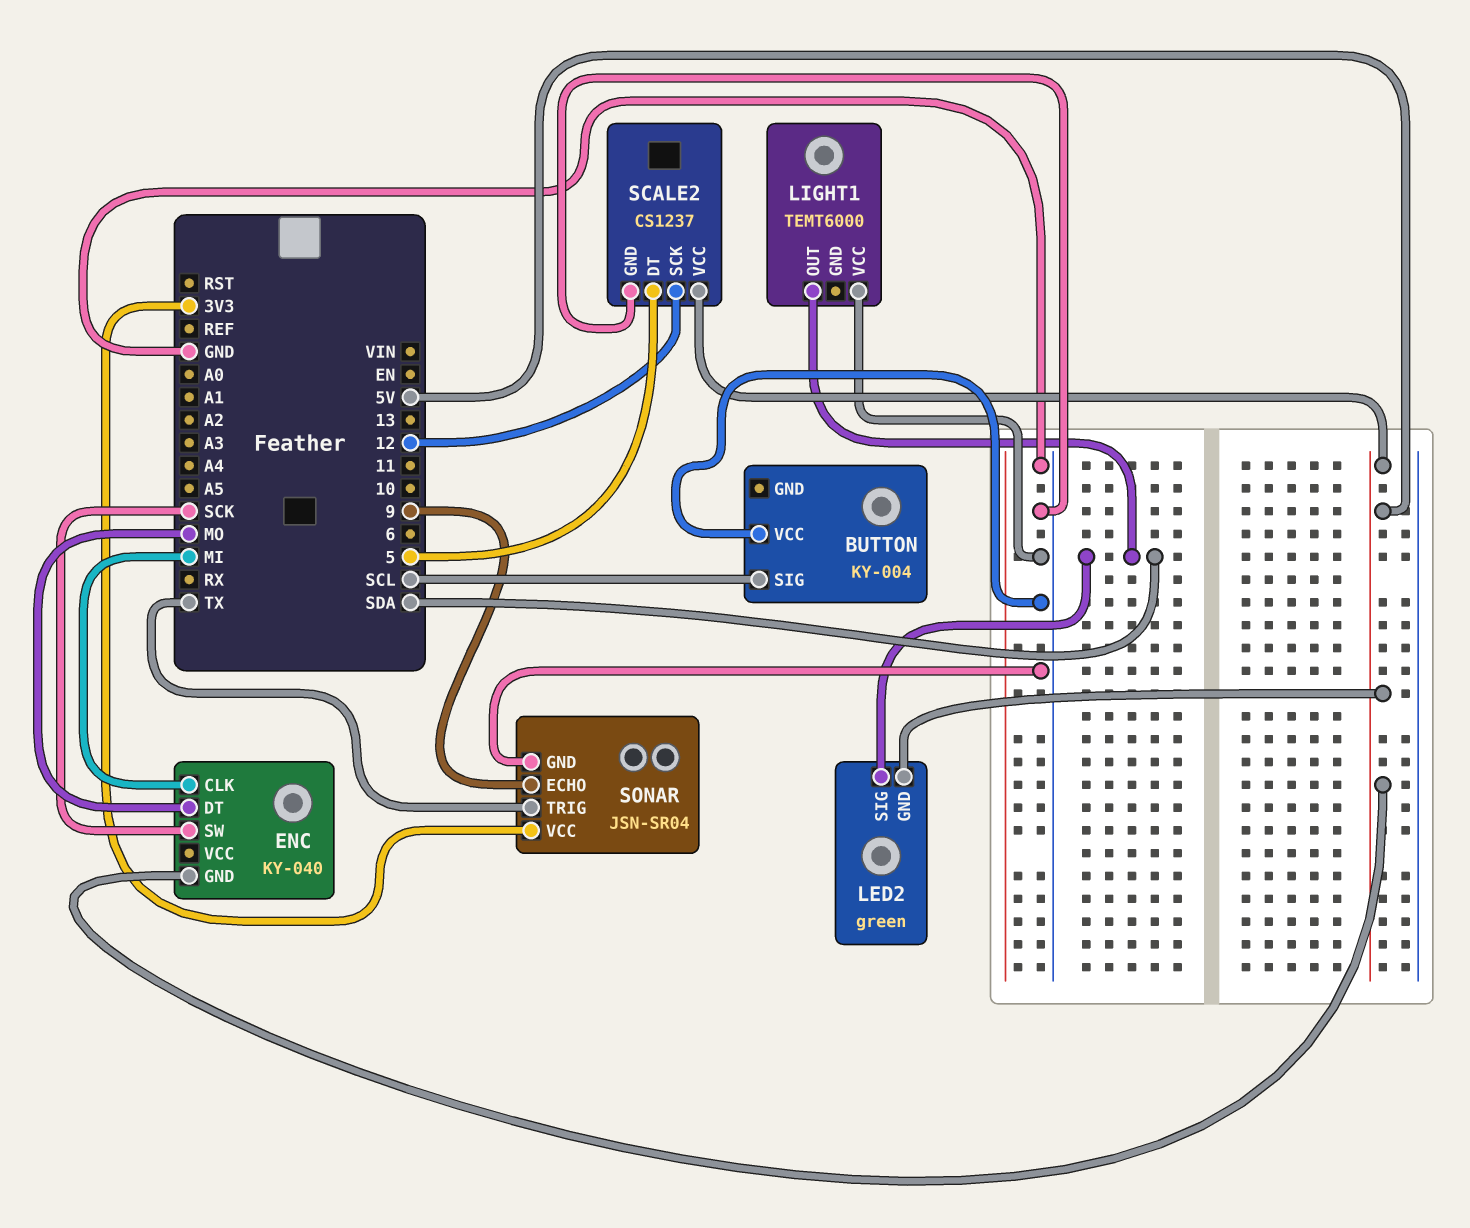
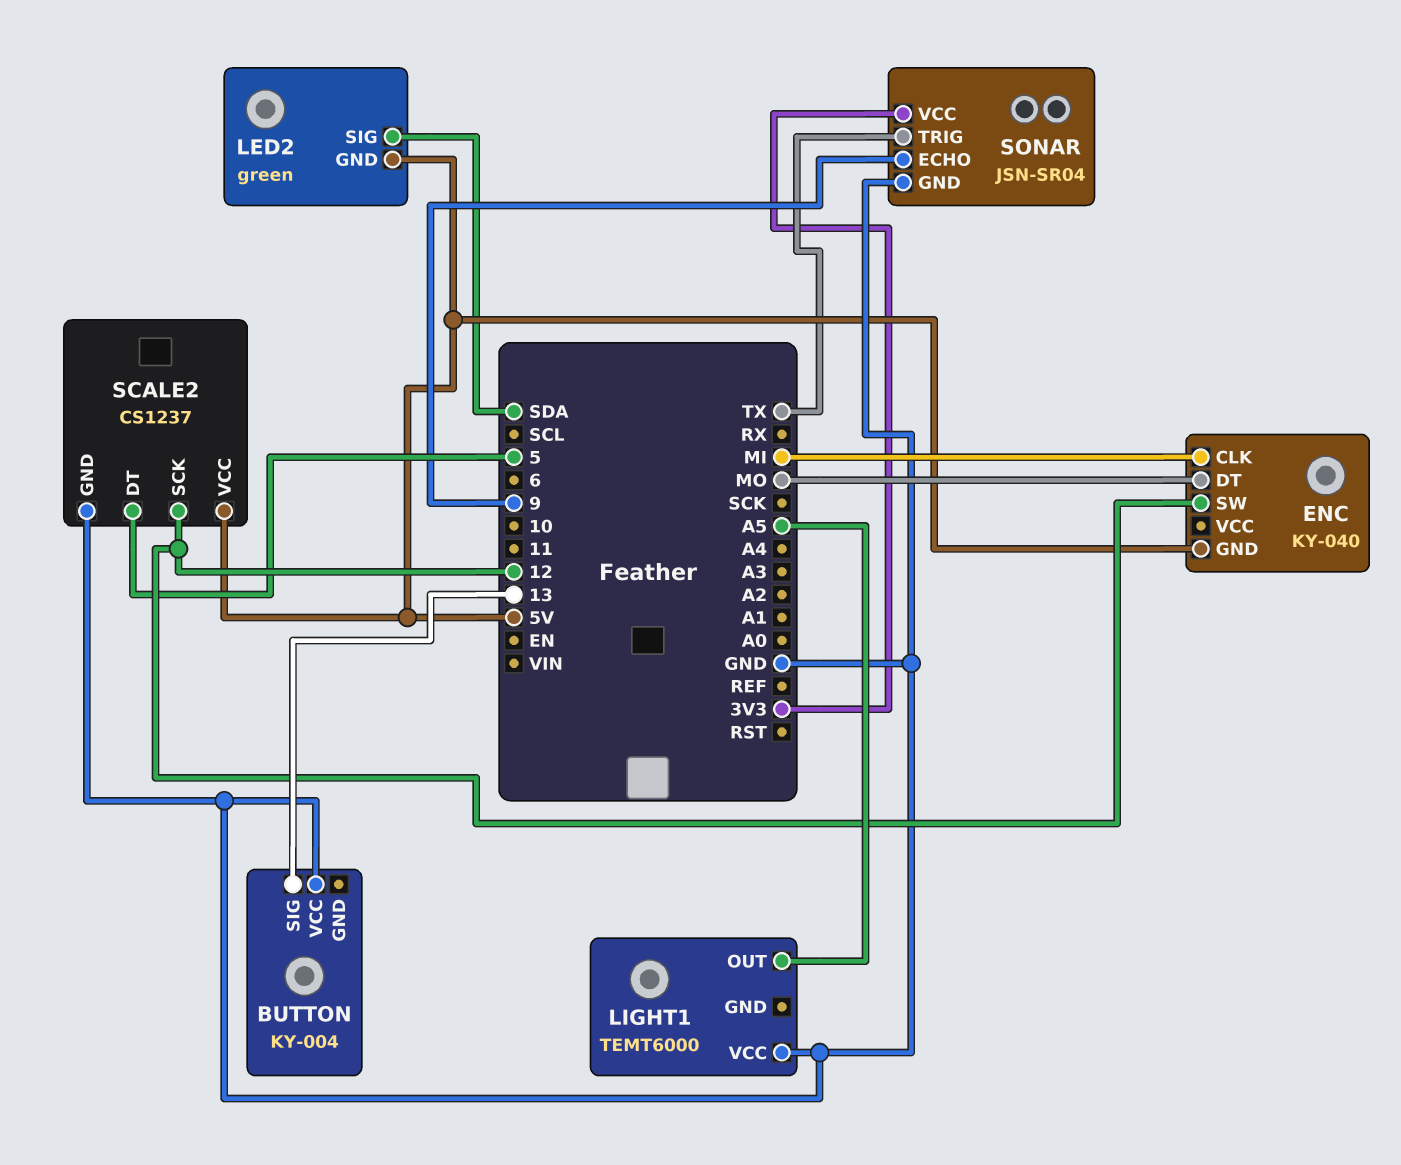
BUTTON pin SIG: SCL -> 13
ENC pin SW: SCK -> 12
LIGHT1 pin OUT: SDA -> A5

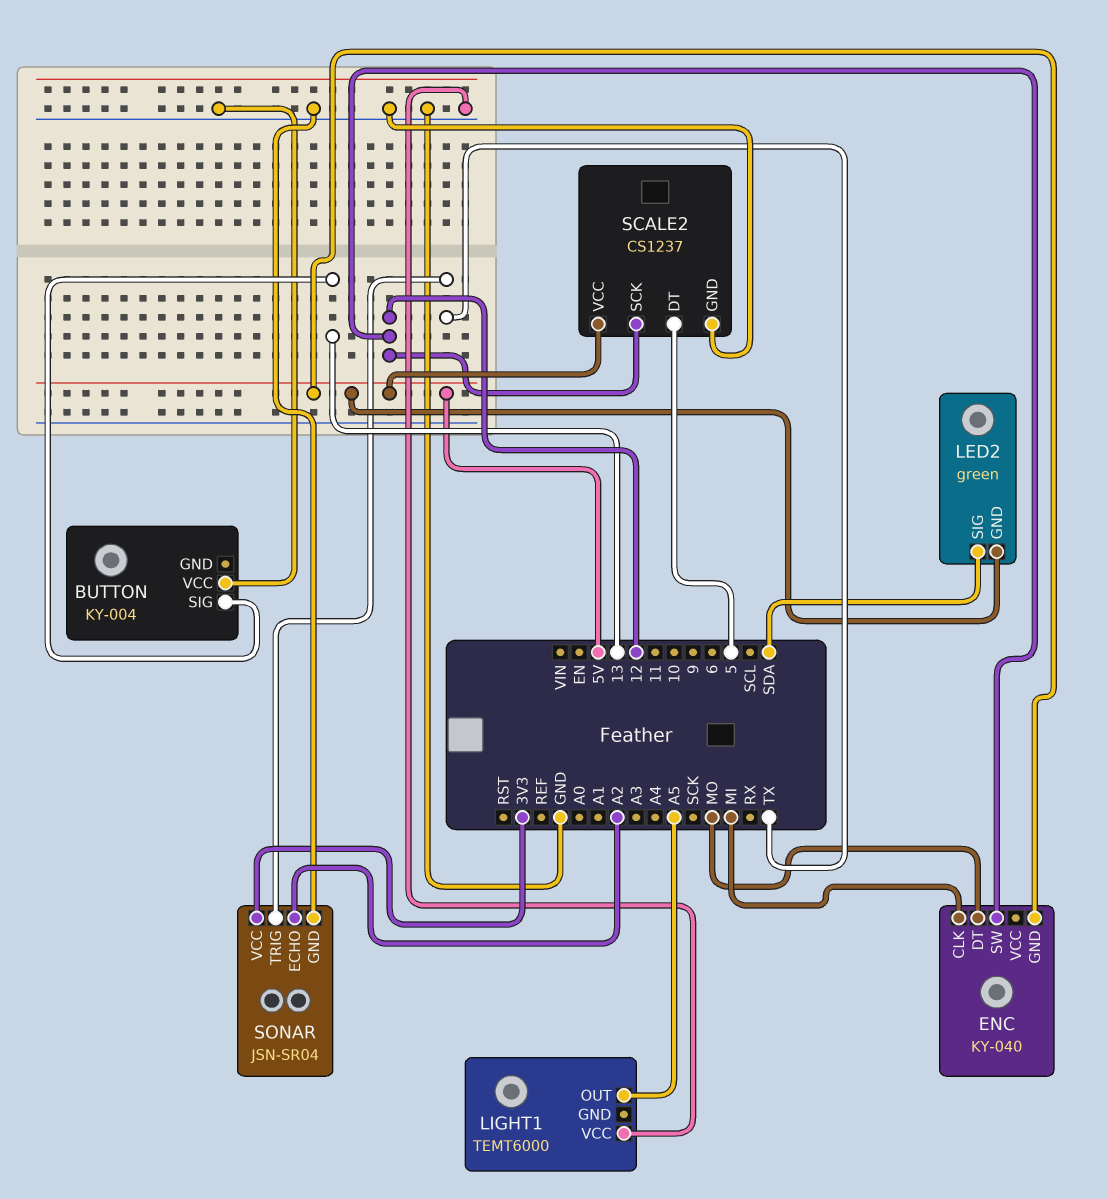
SONAR pin ECHO: 9 -> A2

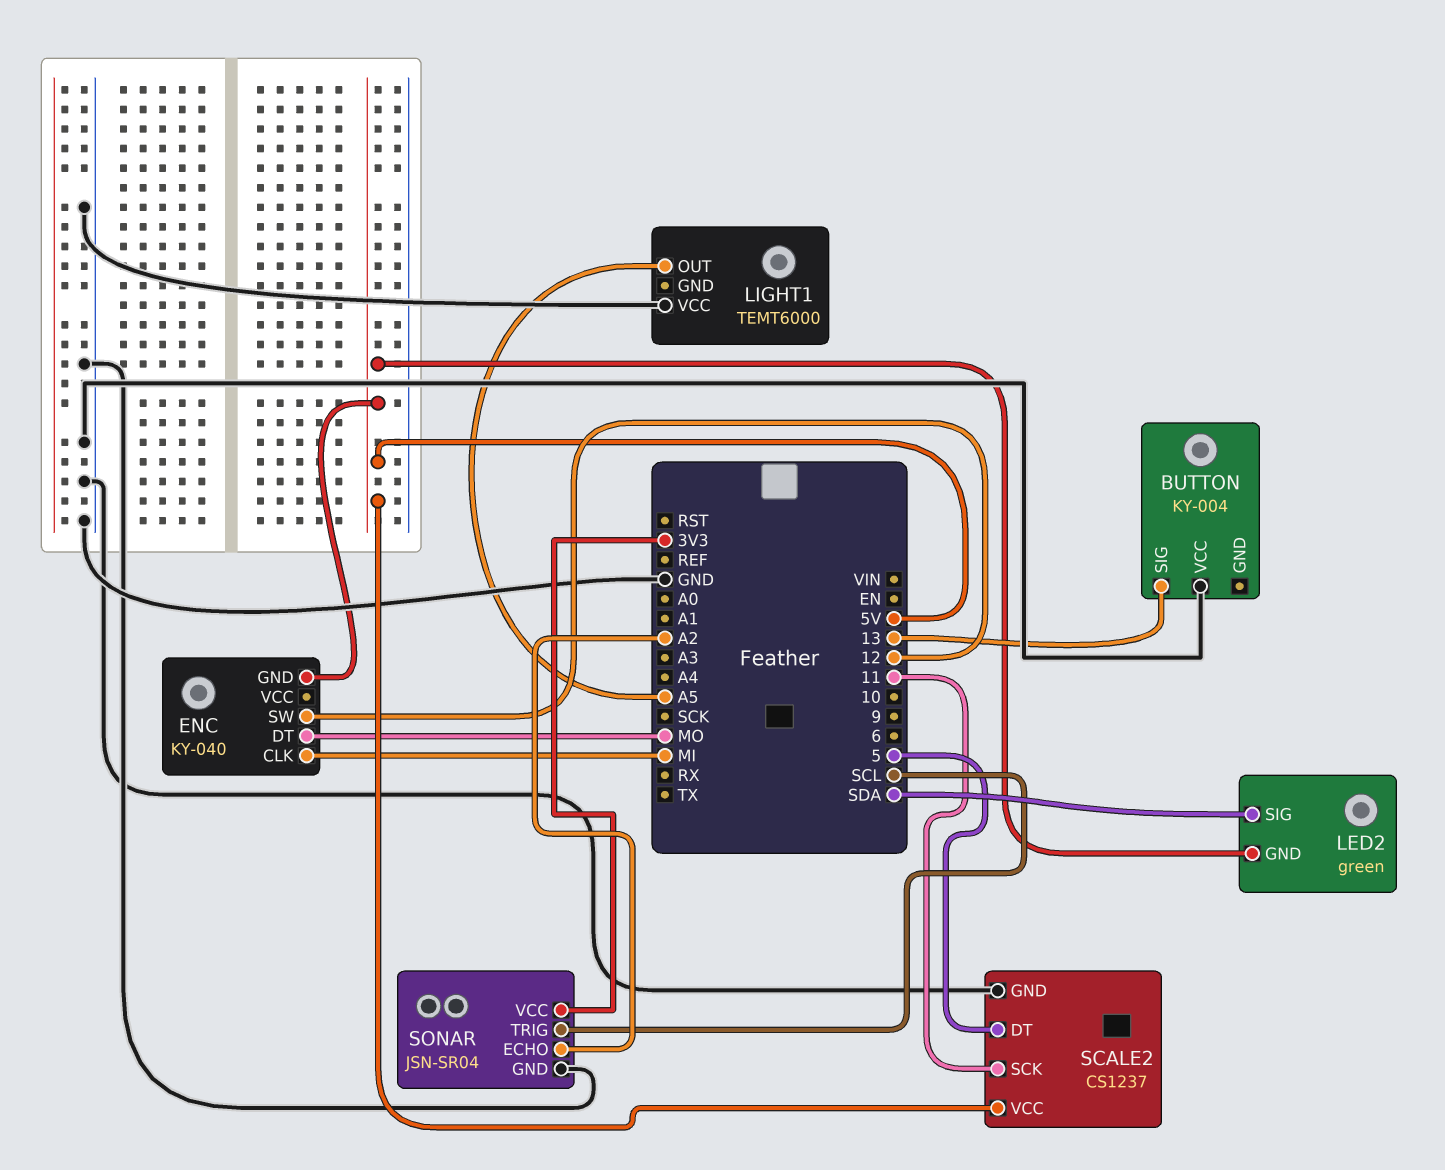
SCALE2 pin SCK: 12 -> 11
SONAR pin TRIG: TX -> SCL

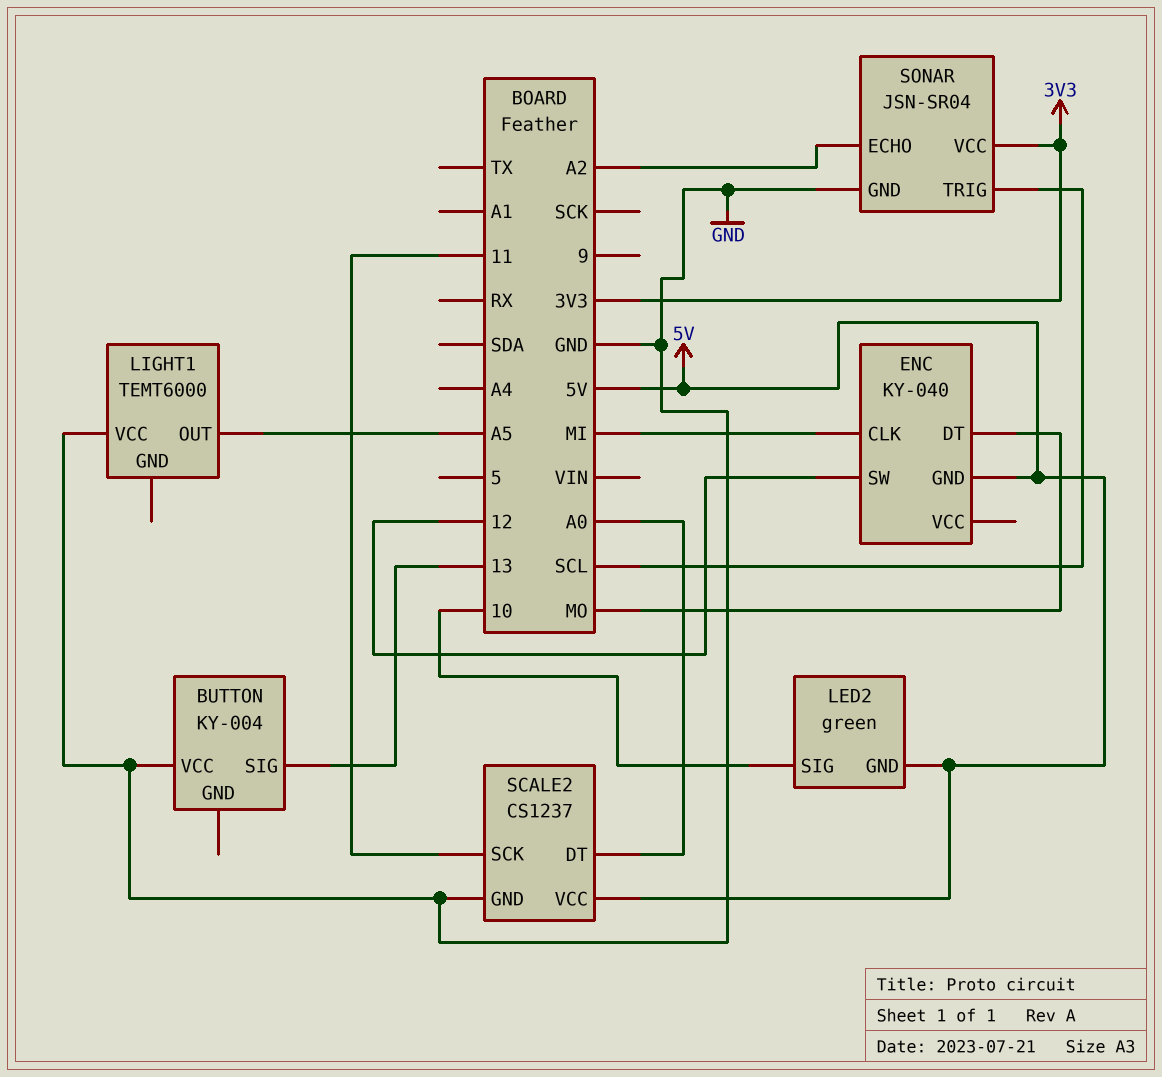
LED2 pin SIG: SDA -> 10
SCALE2 pin DT: 5 -> A0

